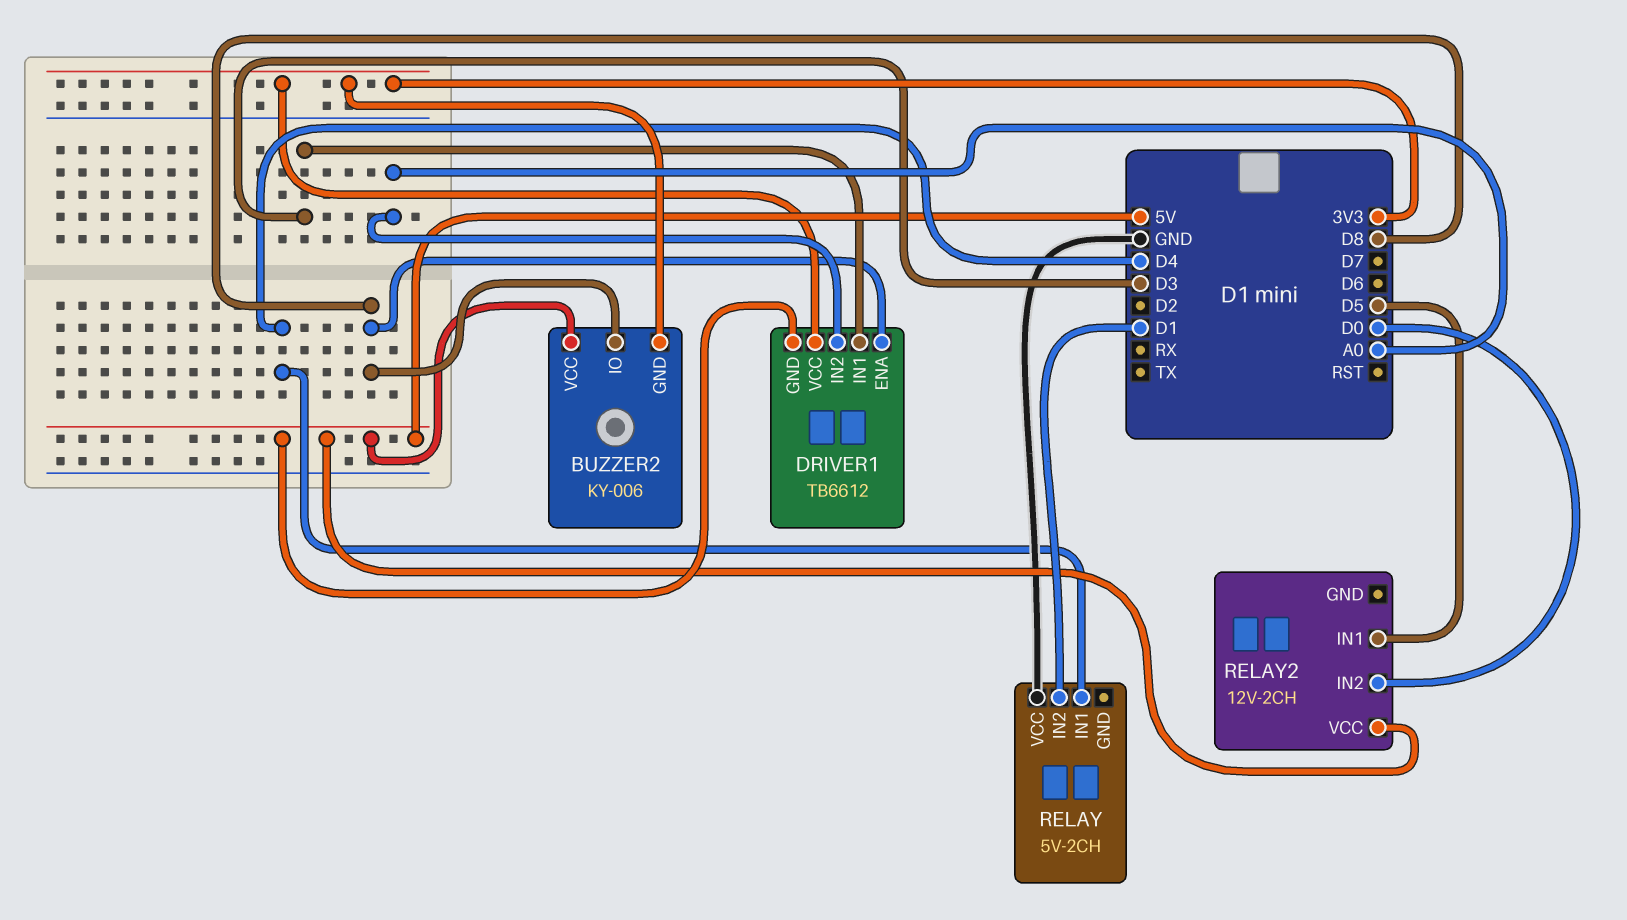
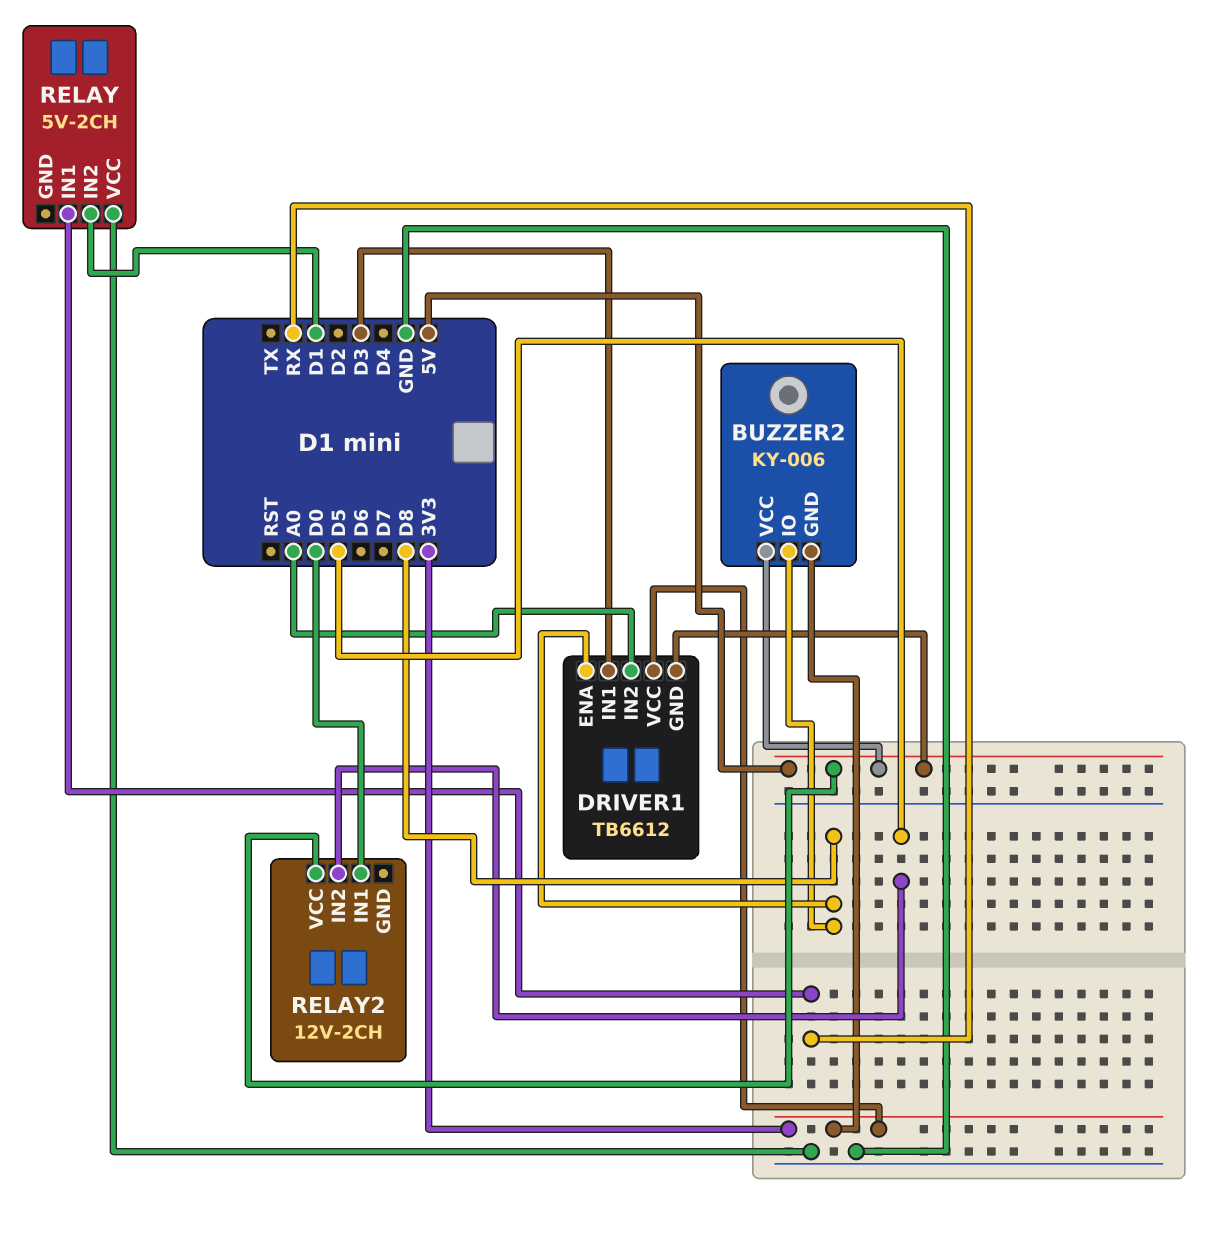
RELAY pin IN1: D4 -> RX
RELAY2 pin IN1: D5 -> D0
RELAY2 pin IN2: D0 -> D5

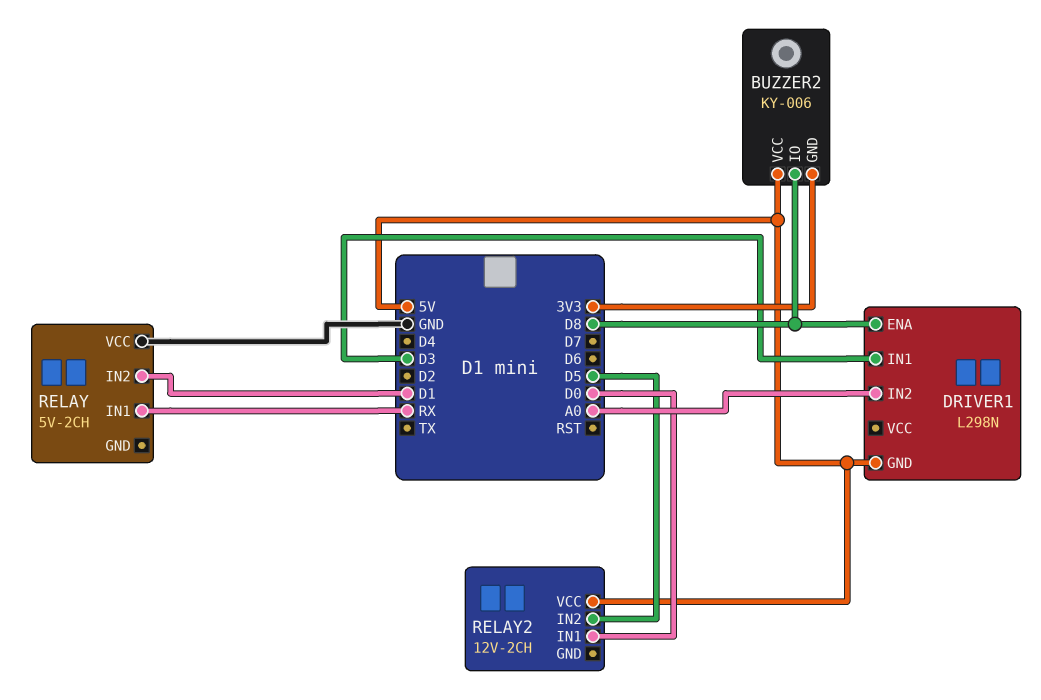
DRIVER1: TB6612 -> L298N
DRIVER1 pin VCC: 3V3 -> none

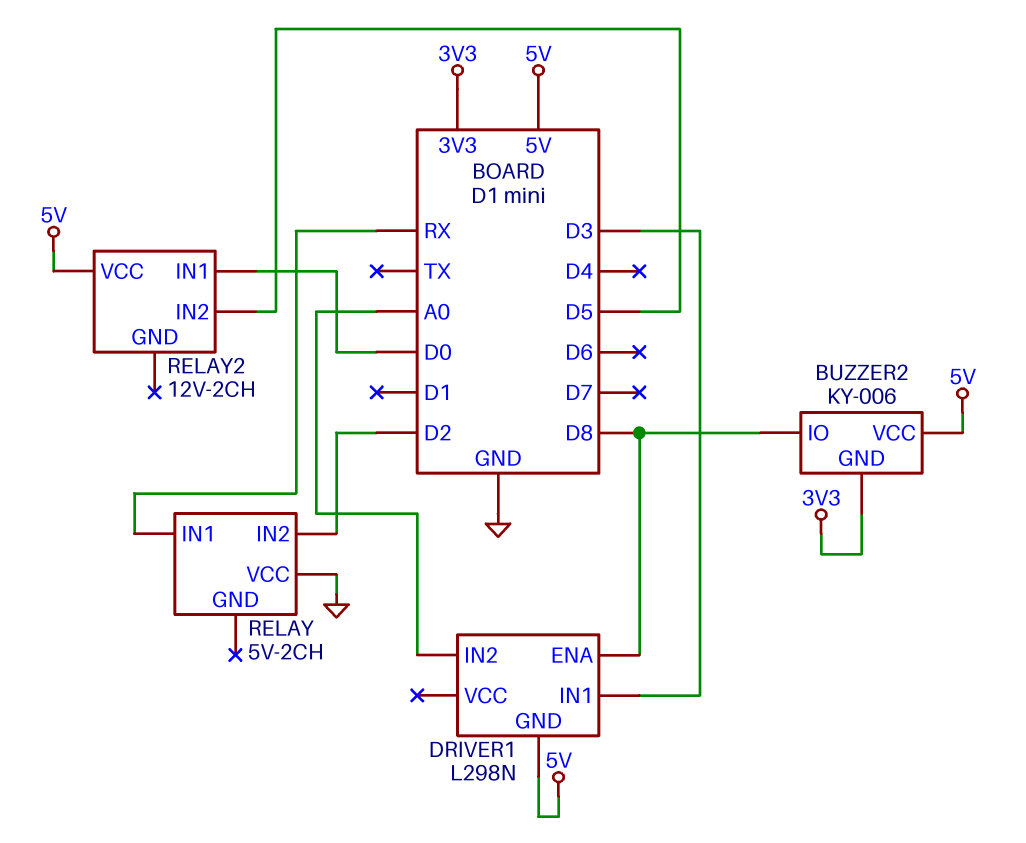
RELAY pin IN2: D1 -> D2

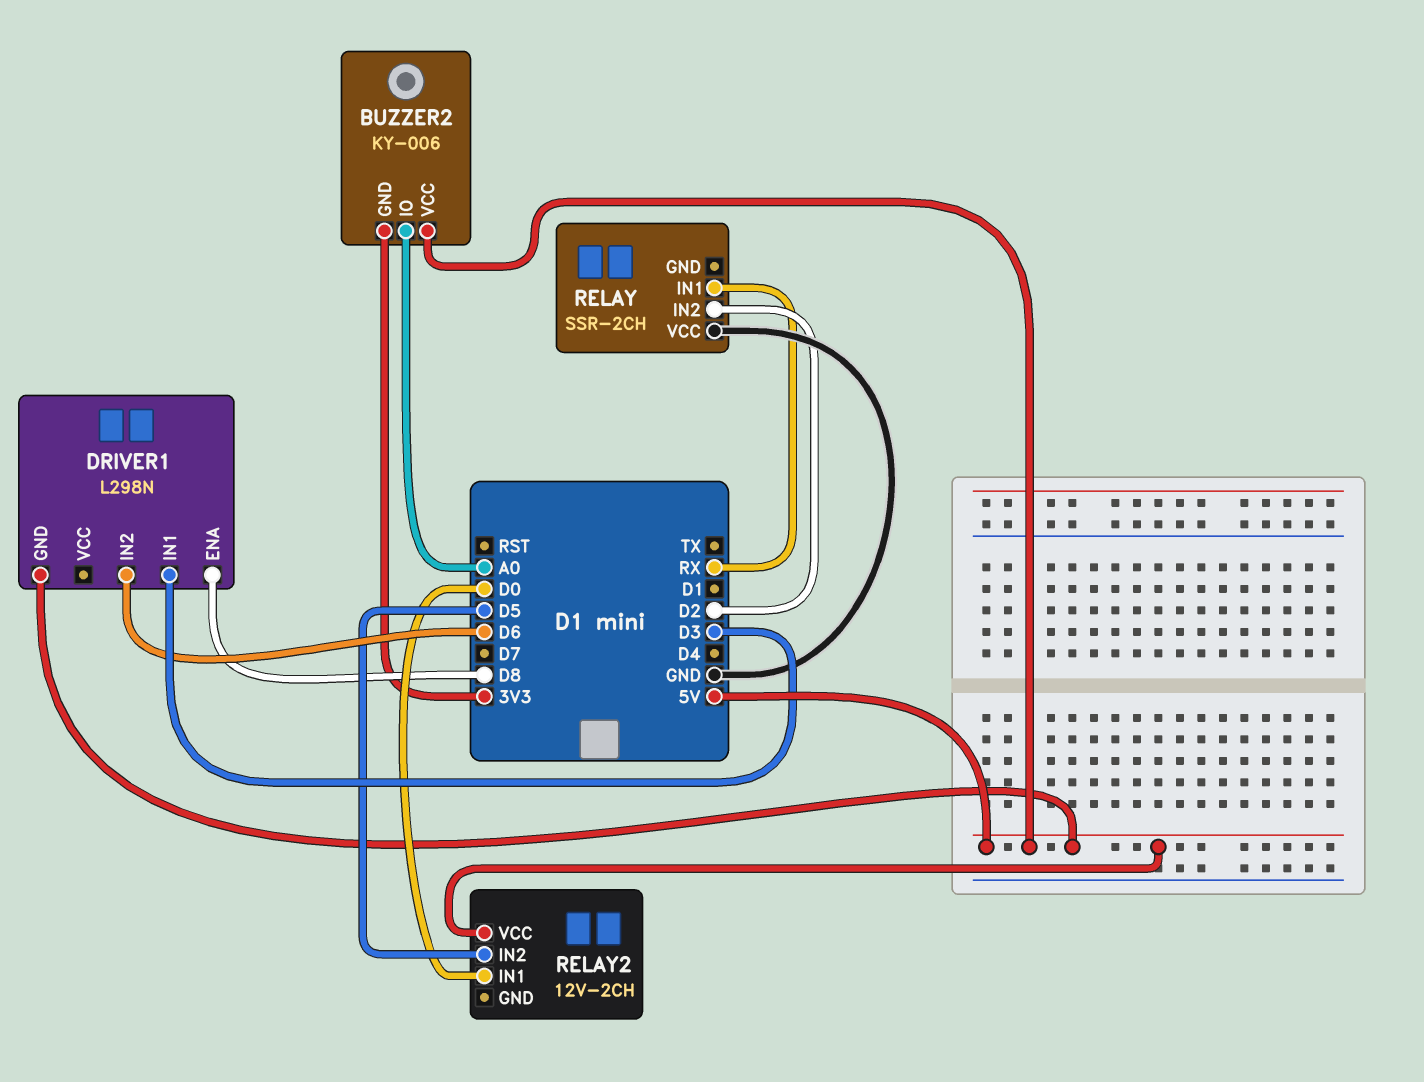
BUZZER2 pin IO: D8 -> A0
DRIVER1 pin IN2: A0 -> D6
RELAY: 5V-2CH -> SSR-2CH

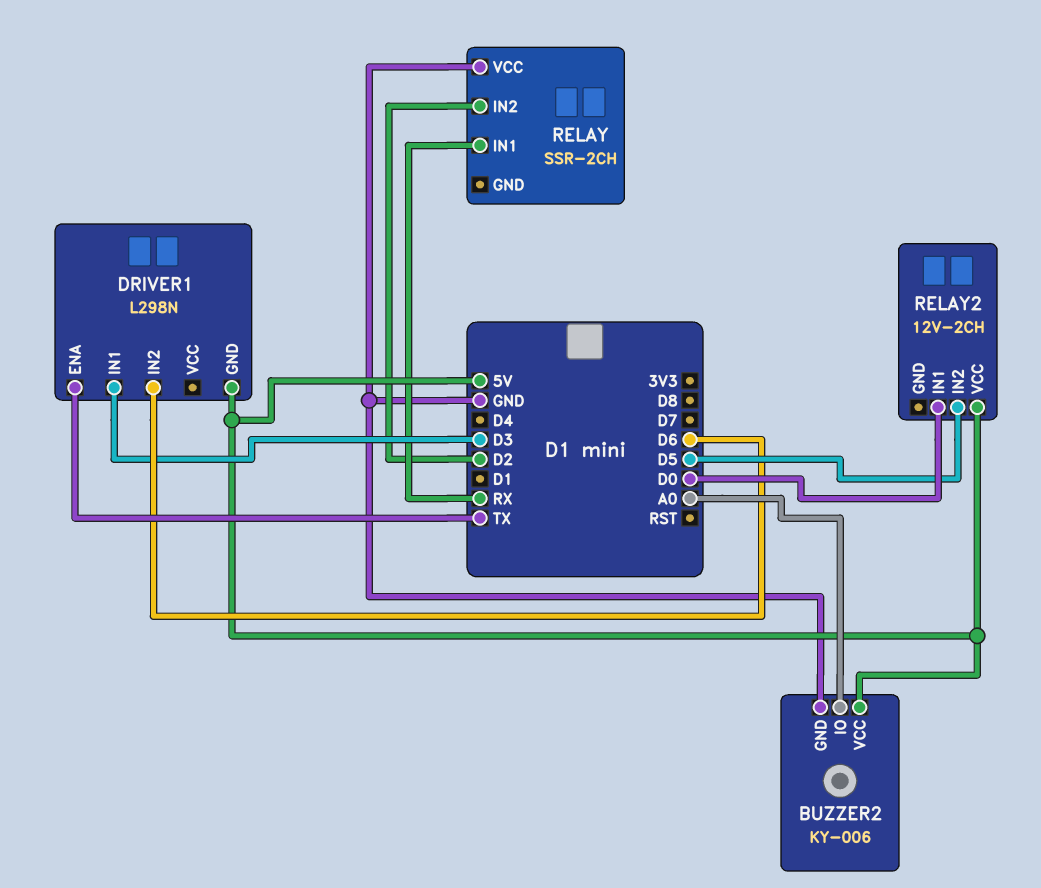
BUZZER2 pin GND: 3V3 -> GND
DRIVER1 pin ENA: D8 -> TX

